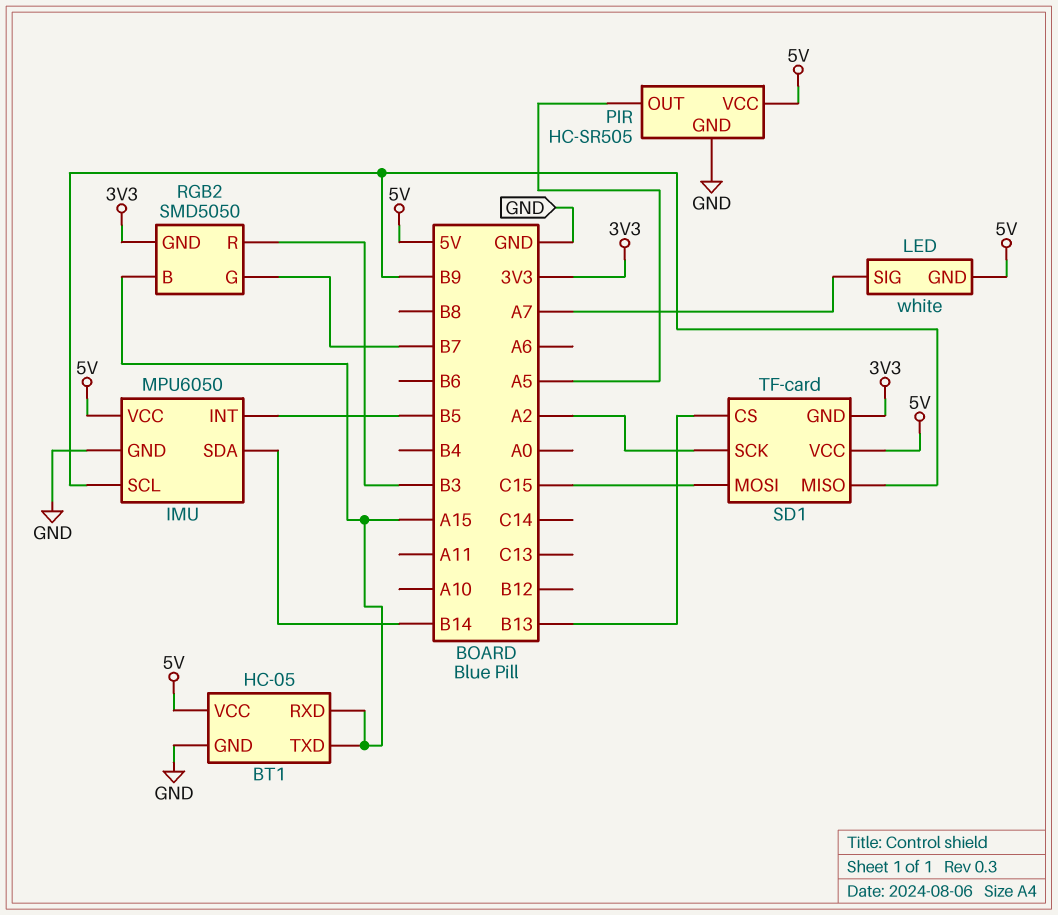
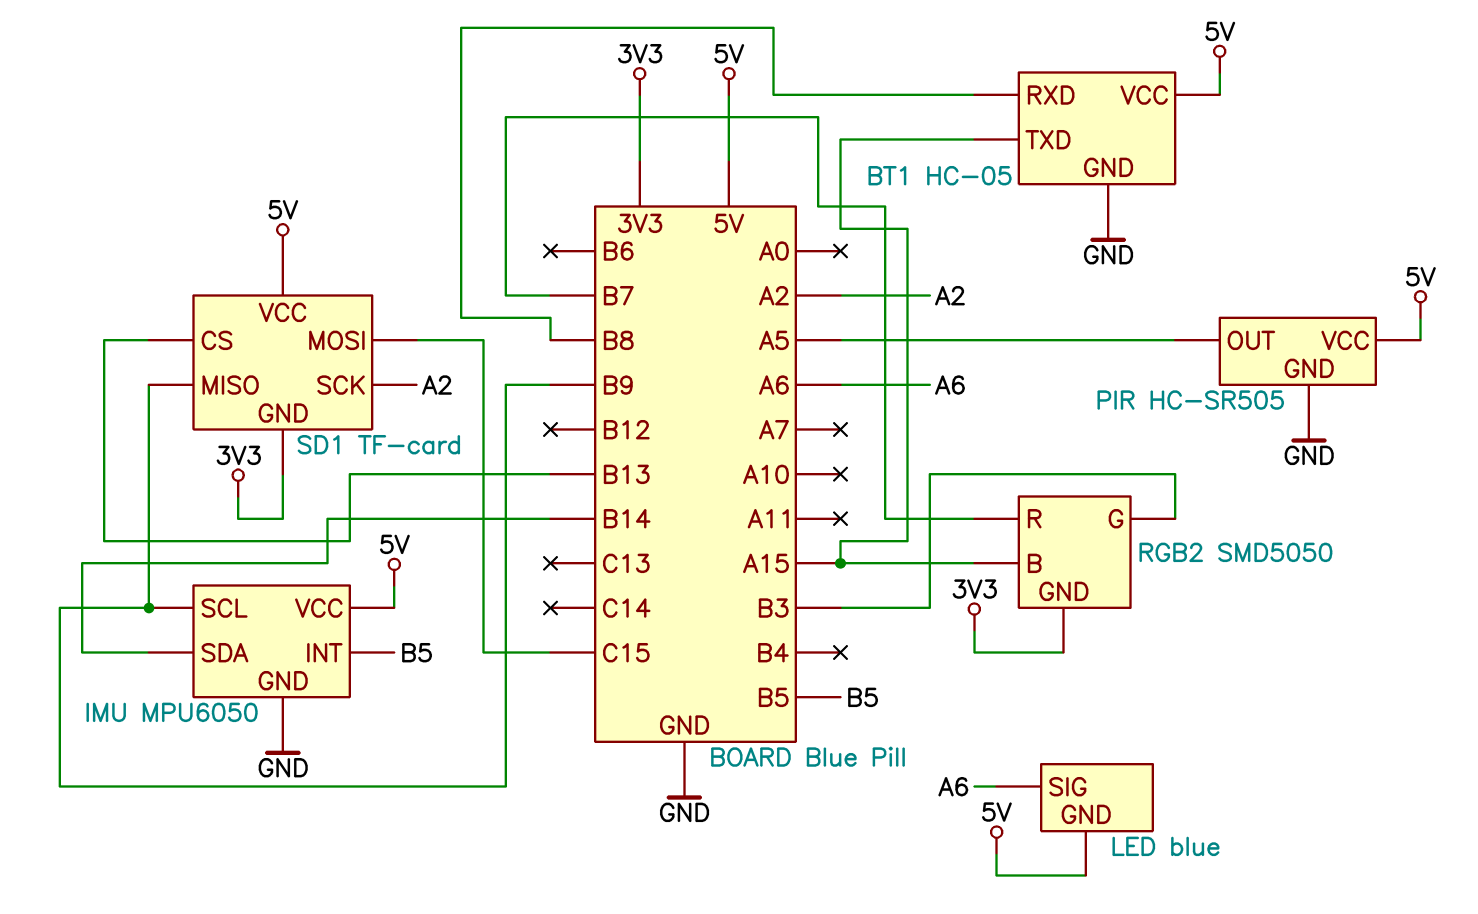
BT1 pin RXD: A15 -> B8
LED: white -> blue
LED pin SIG: A7 -> A6
RGB2 pin G: B7 -> B3
RGB2 pin R: B3 -> B7

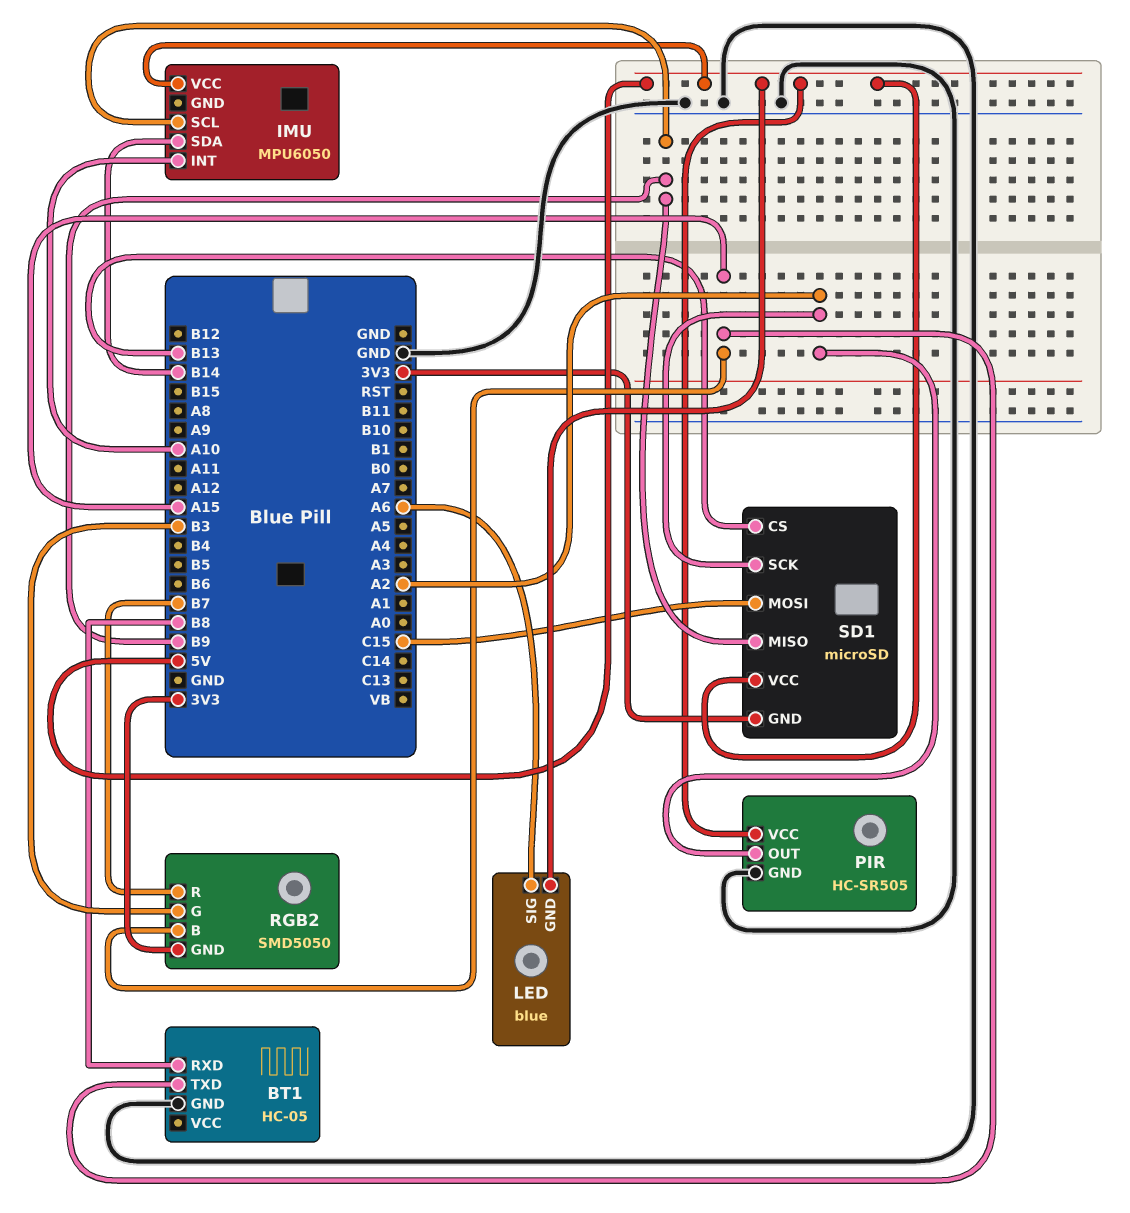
BT1 pin VCC: 5V -> none
IMU pin GND: GND -> none
IMU pin INT: B5 -> A10
PIR pin OUT: A5 -> A2
SD1: TF-card -> microSD

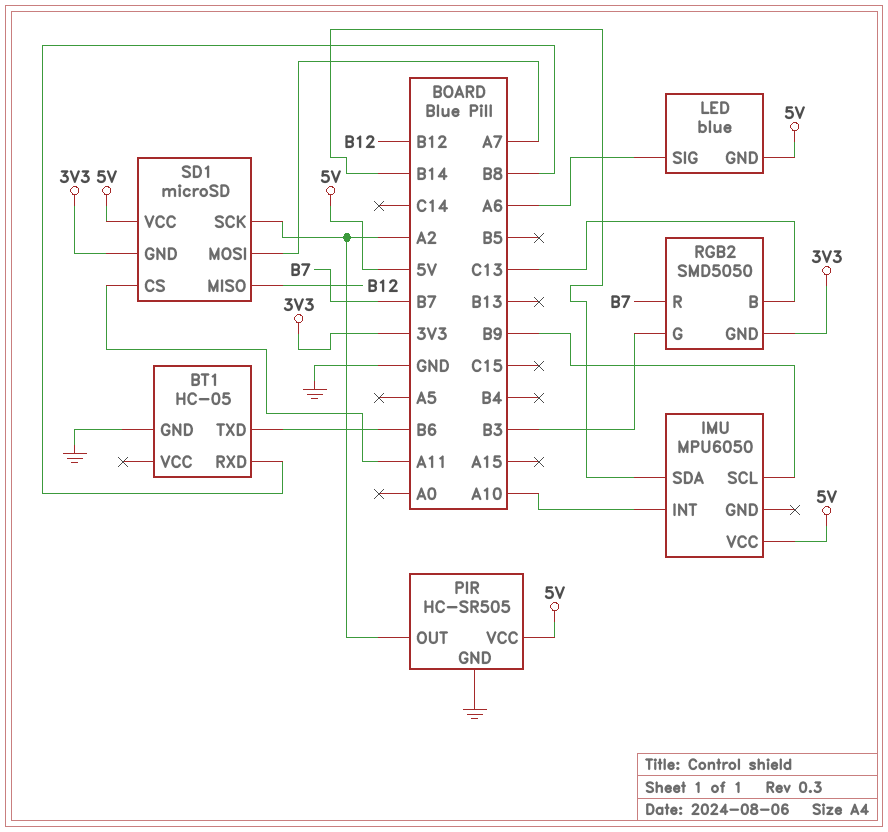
BT1 pin TXD: A15 -> B6
RGB2 pin B: A15 -> C13
SD1 pin CS: B13 -> A11
SD1 pin MISO: B9 -> B12
SD1 pin MOSI: C15 -> A7

